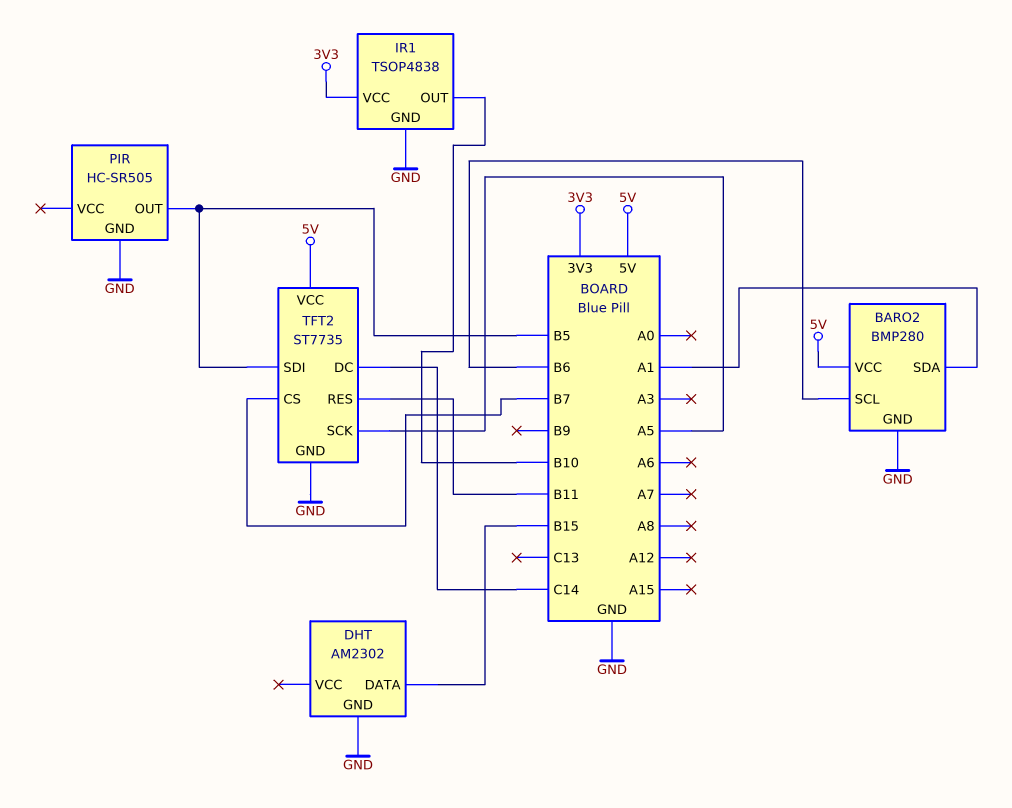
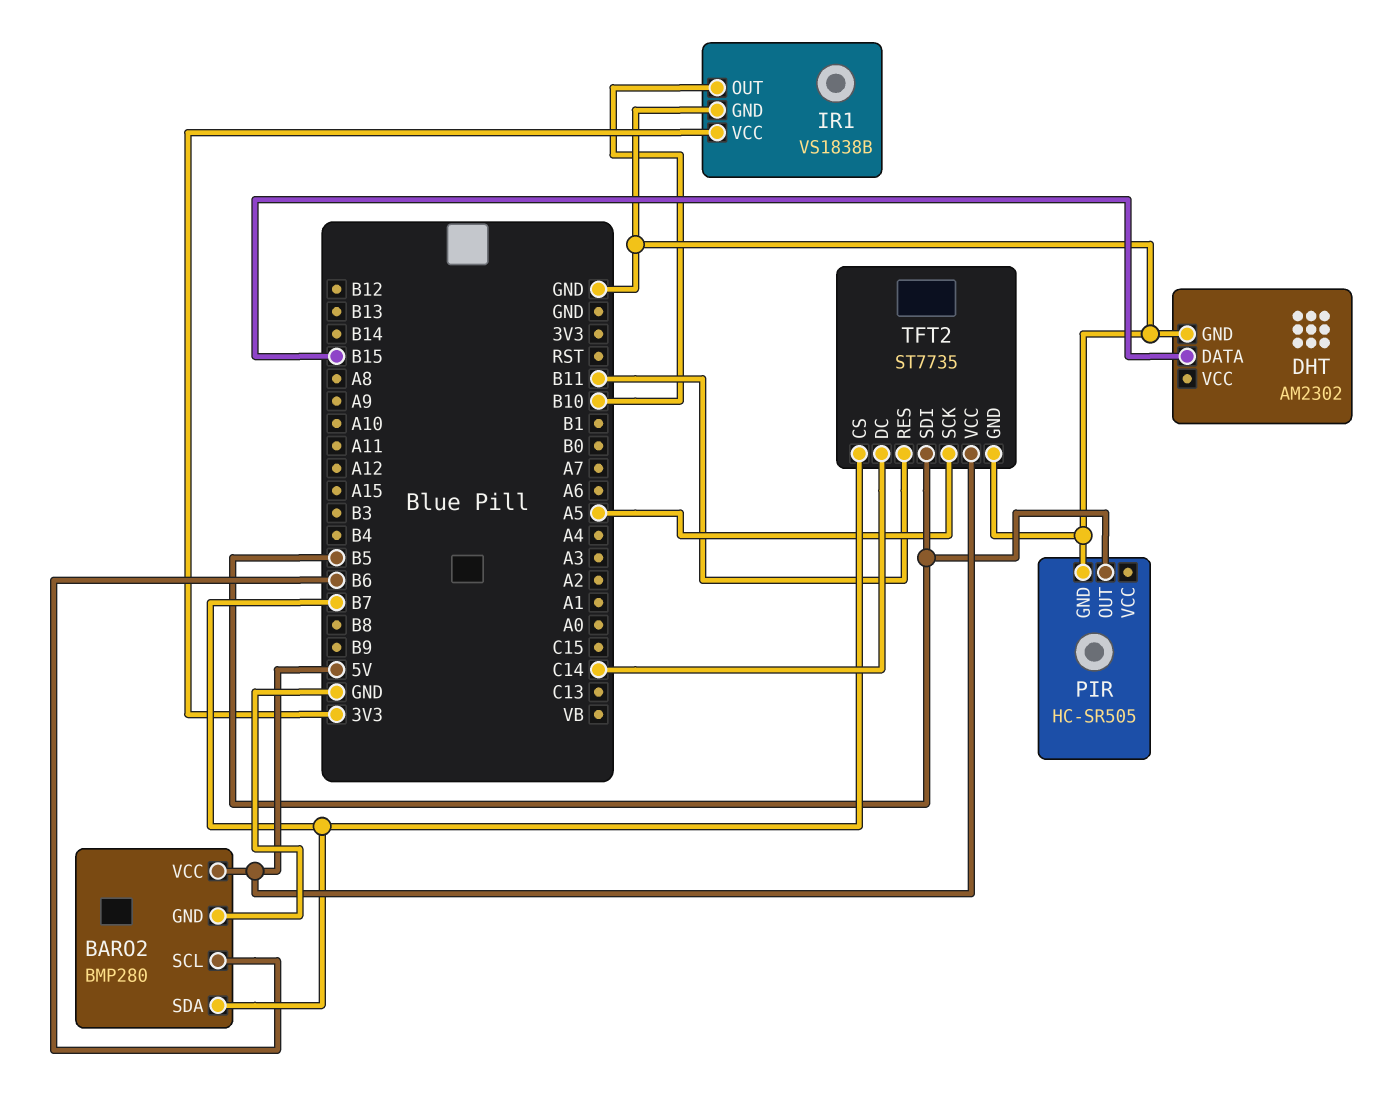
BARO2 pin SDA: A1 -> B7
IR1: TSOP4838 -> VS1838B

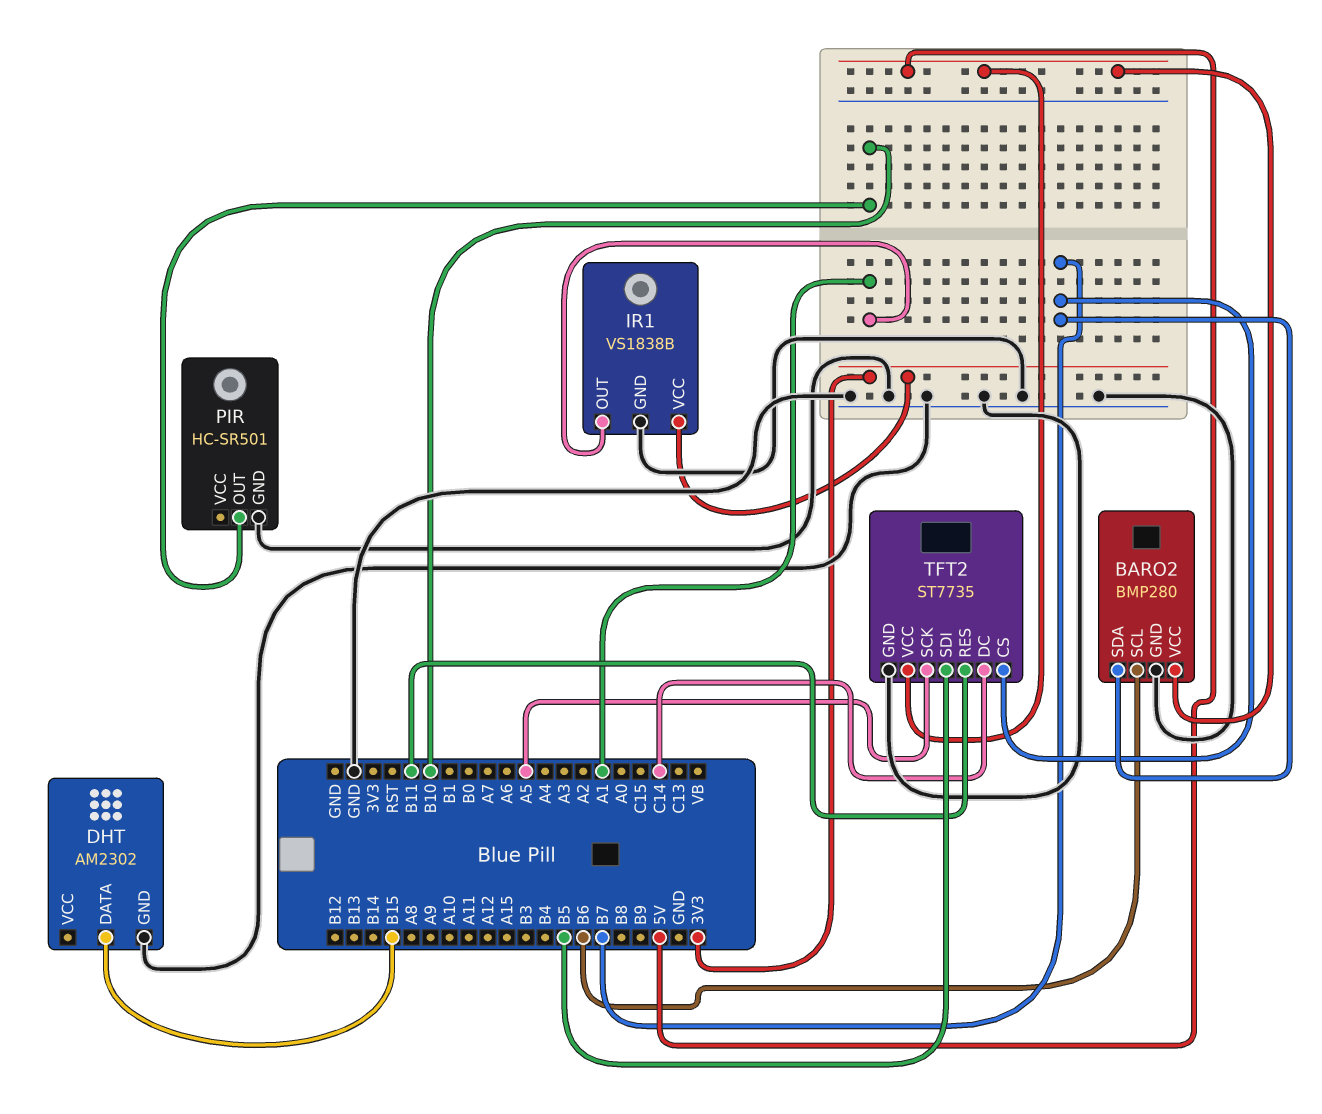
IR1 pin OUT: B10 -> A1
PIR: HC-SR505 -> HC-SR501
PIR pin OUT: B5 -> B10

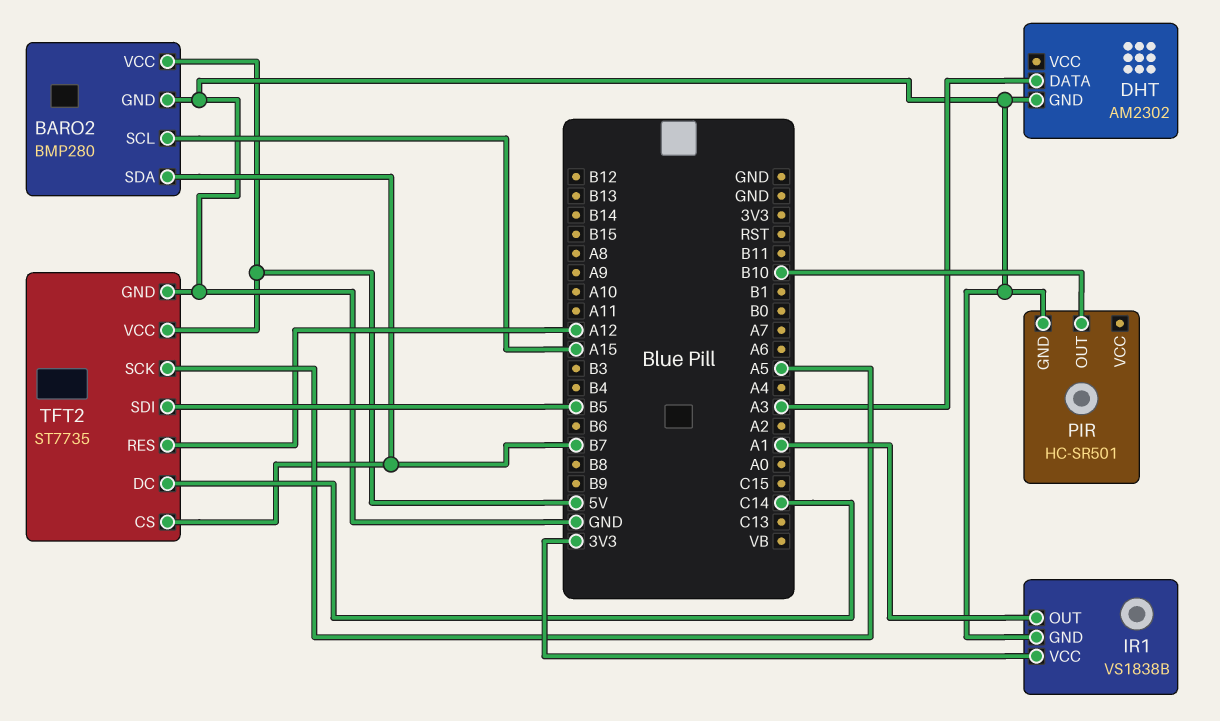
BARO2 pin SCL: B6 -> A15
DHT pin DATA: B15 -> A3
TFT2 pin RES: B11 -> A12

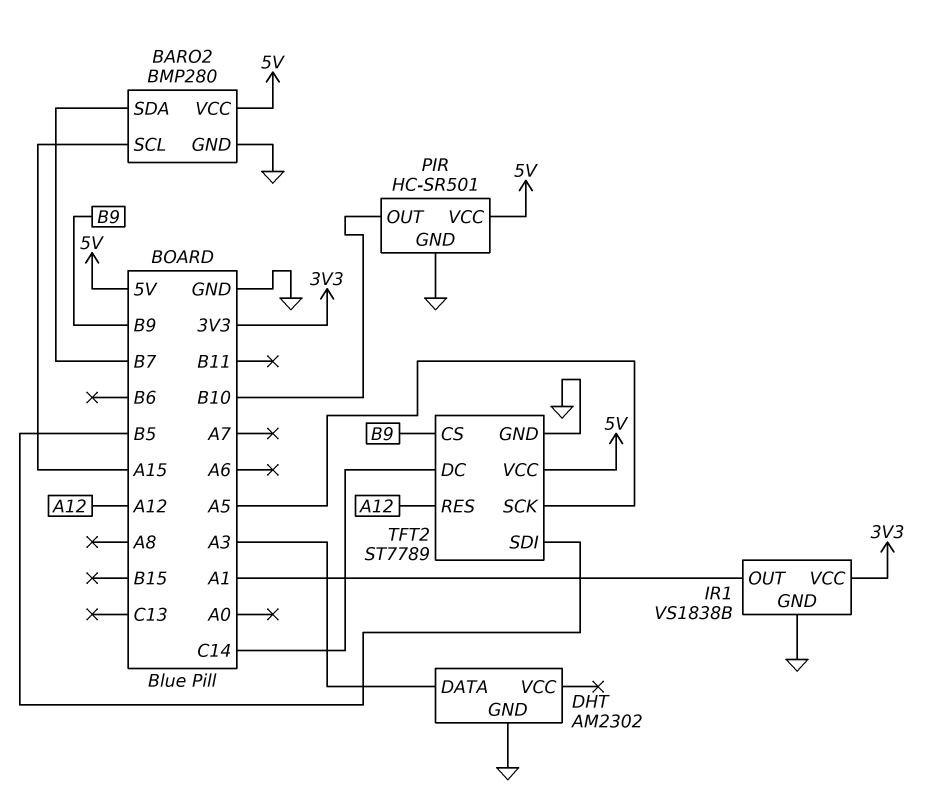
PIR pin VCC: none -> 5V
TFT2: ST7735 -> ST7789
TFT2 pin CS: B7 -> B9

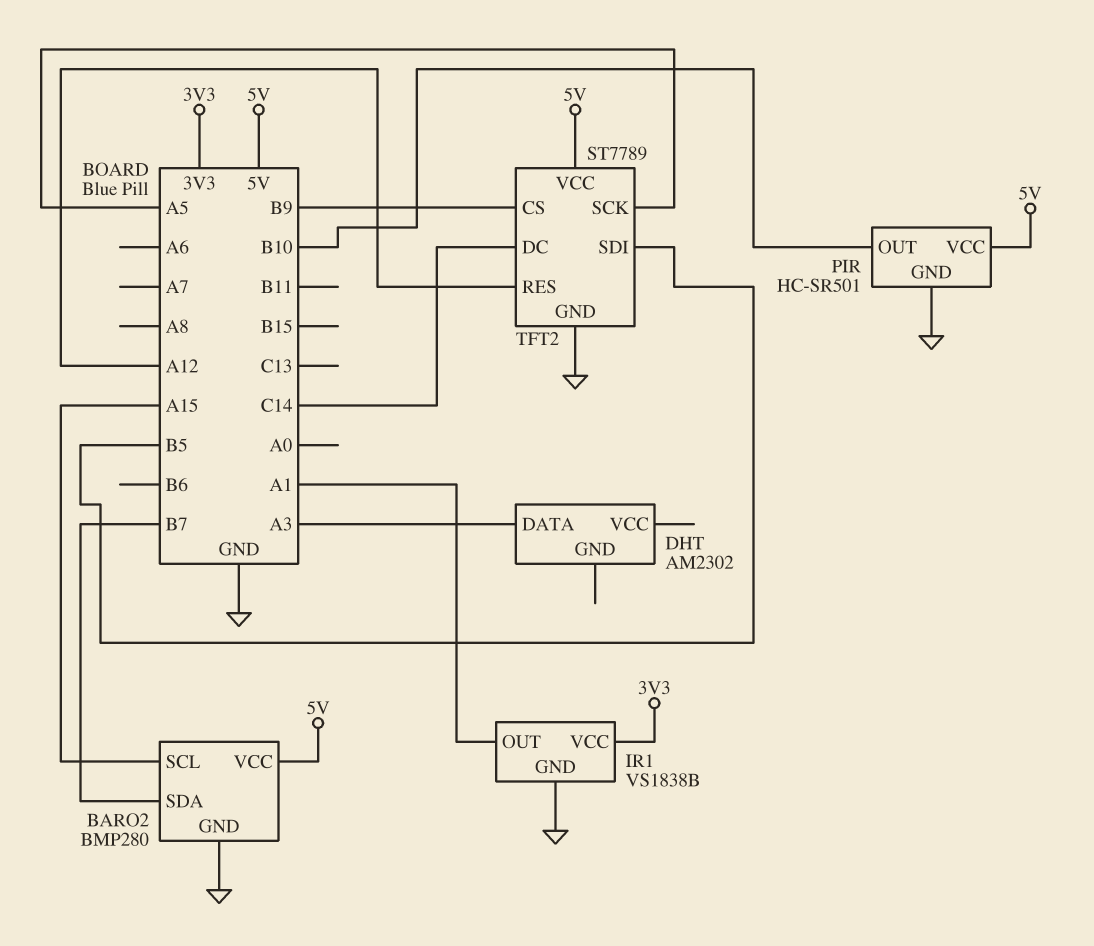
DHT pin GND: GND -> none

